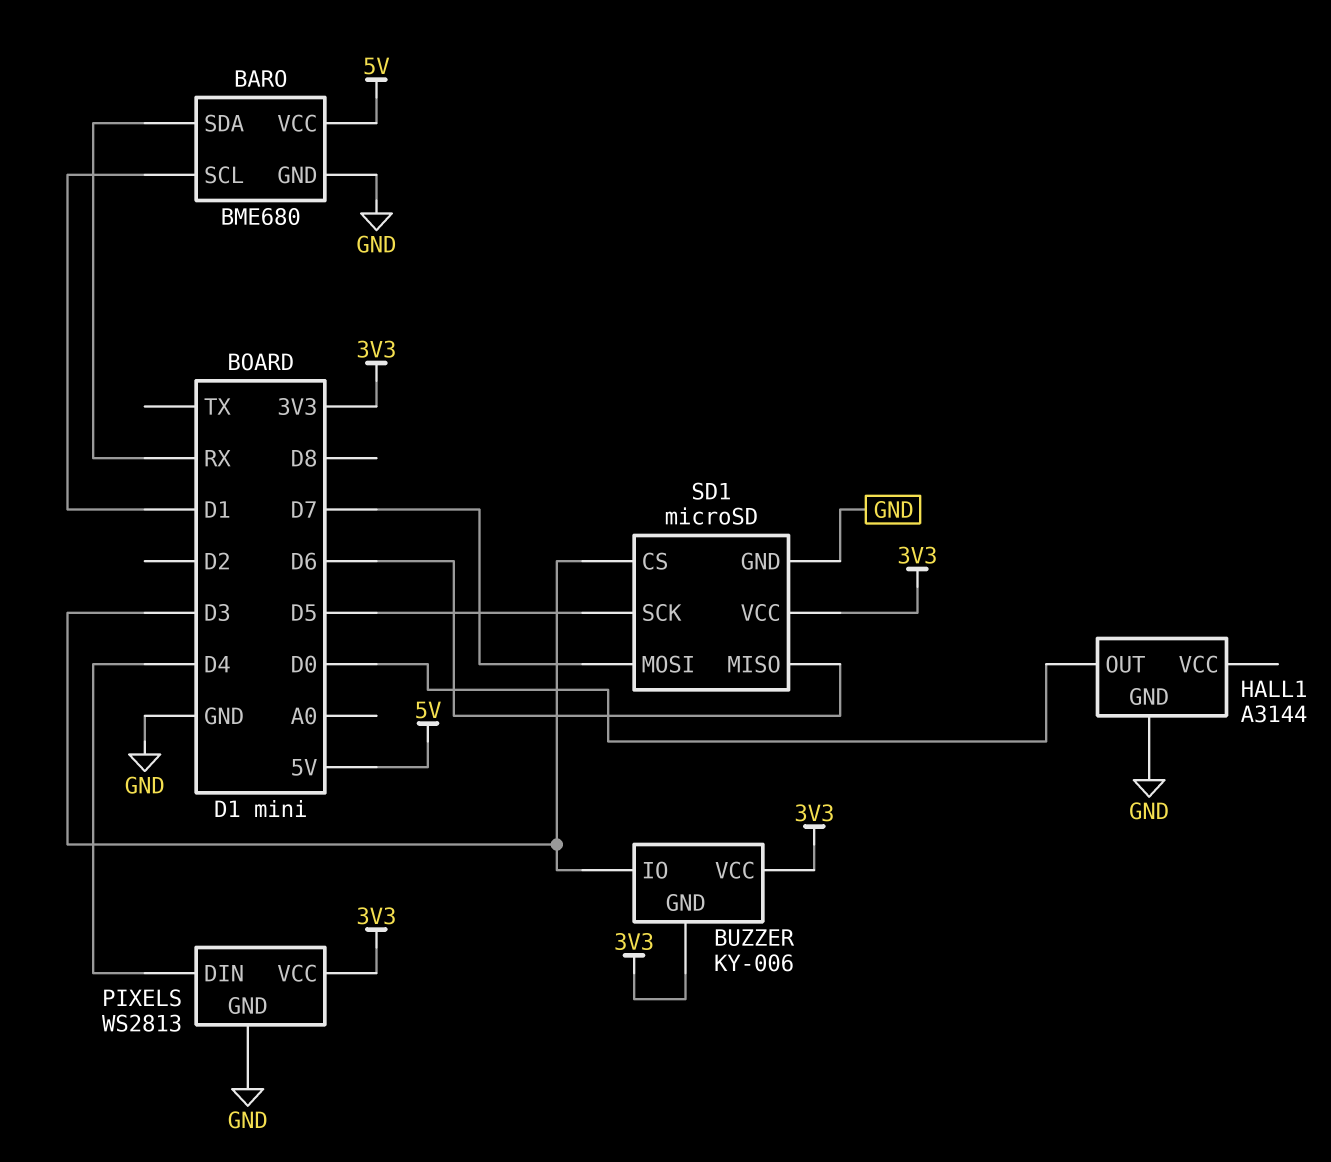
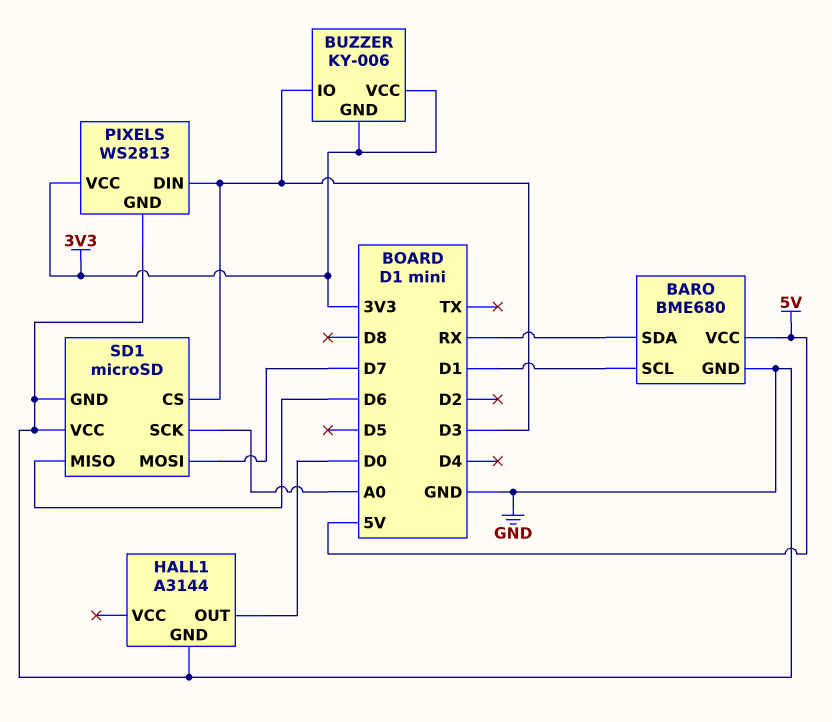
PIXELS pin DIN: D4 -> D3
SD1 pin SCK: D5 -> A0
SD1 pin VCC: 3V3 -> GND

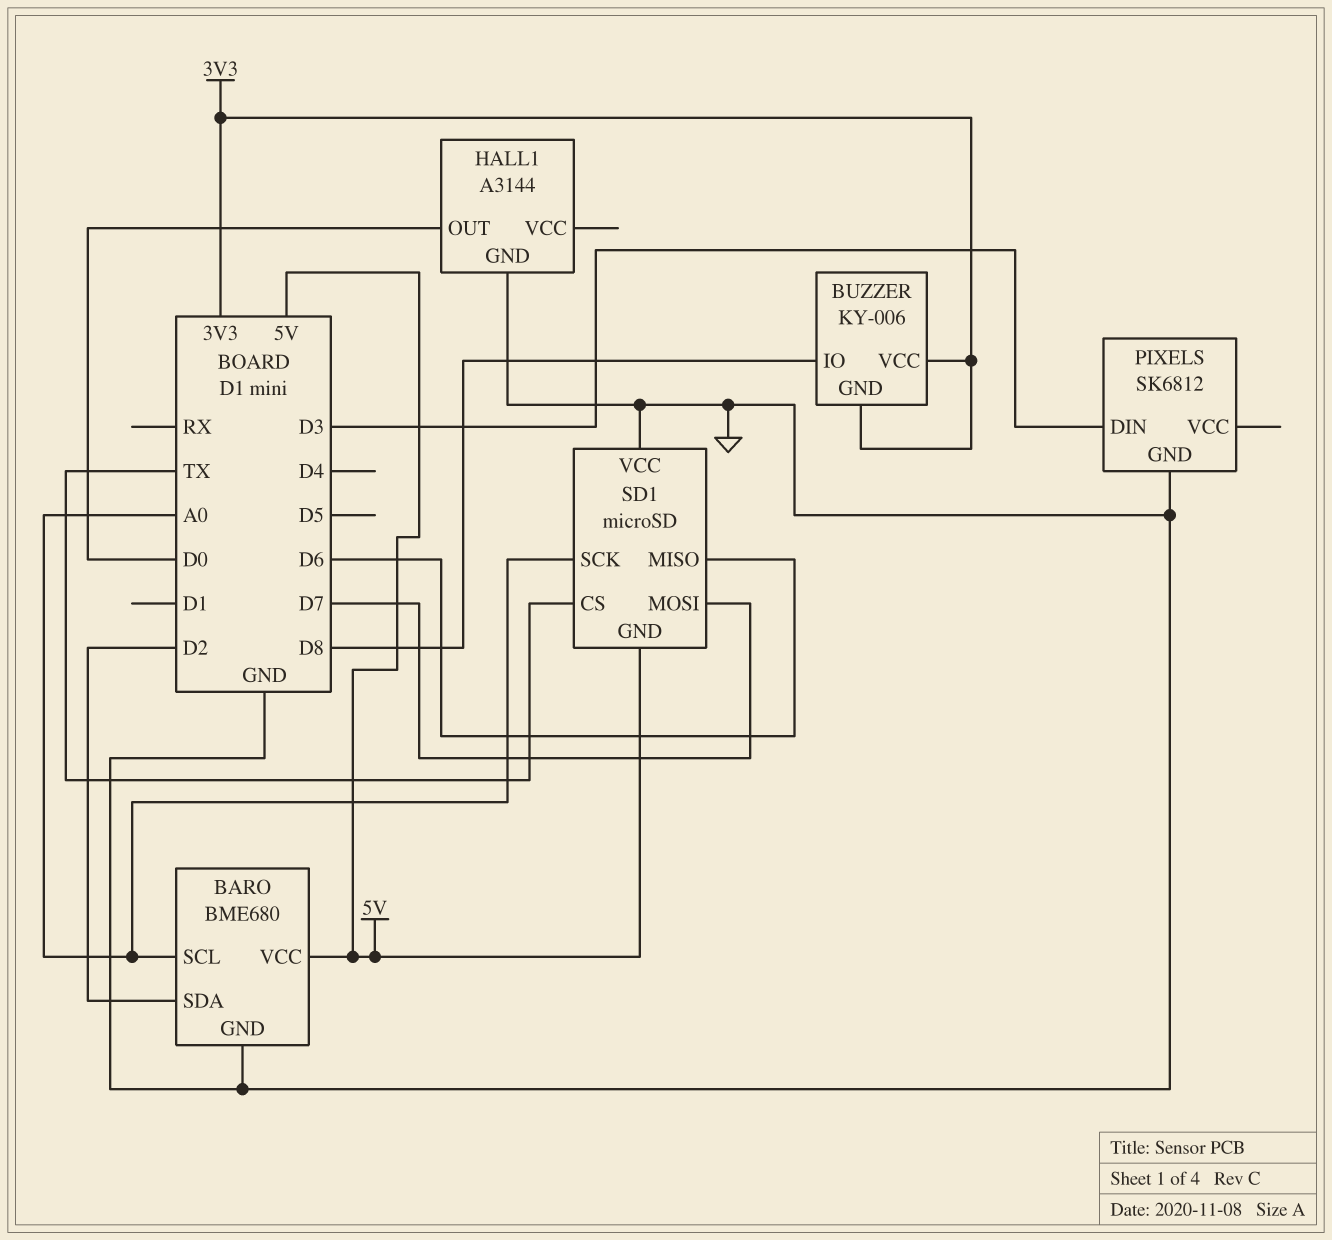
BARO pin SCL: D1 -> A0
BARO pin SDA: RX -> D2
BUZZER pin IO: D3 -> D8
PIXELS: WS2813 -> SK6812
PIXELS pin VCC: 3V3 -> none
SD1 pin CS: D3 -> TX
SD1 pin GND: GND -> 5V

